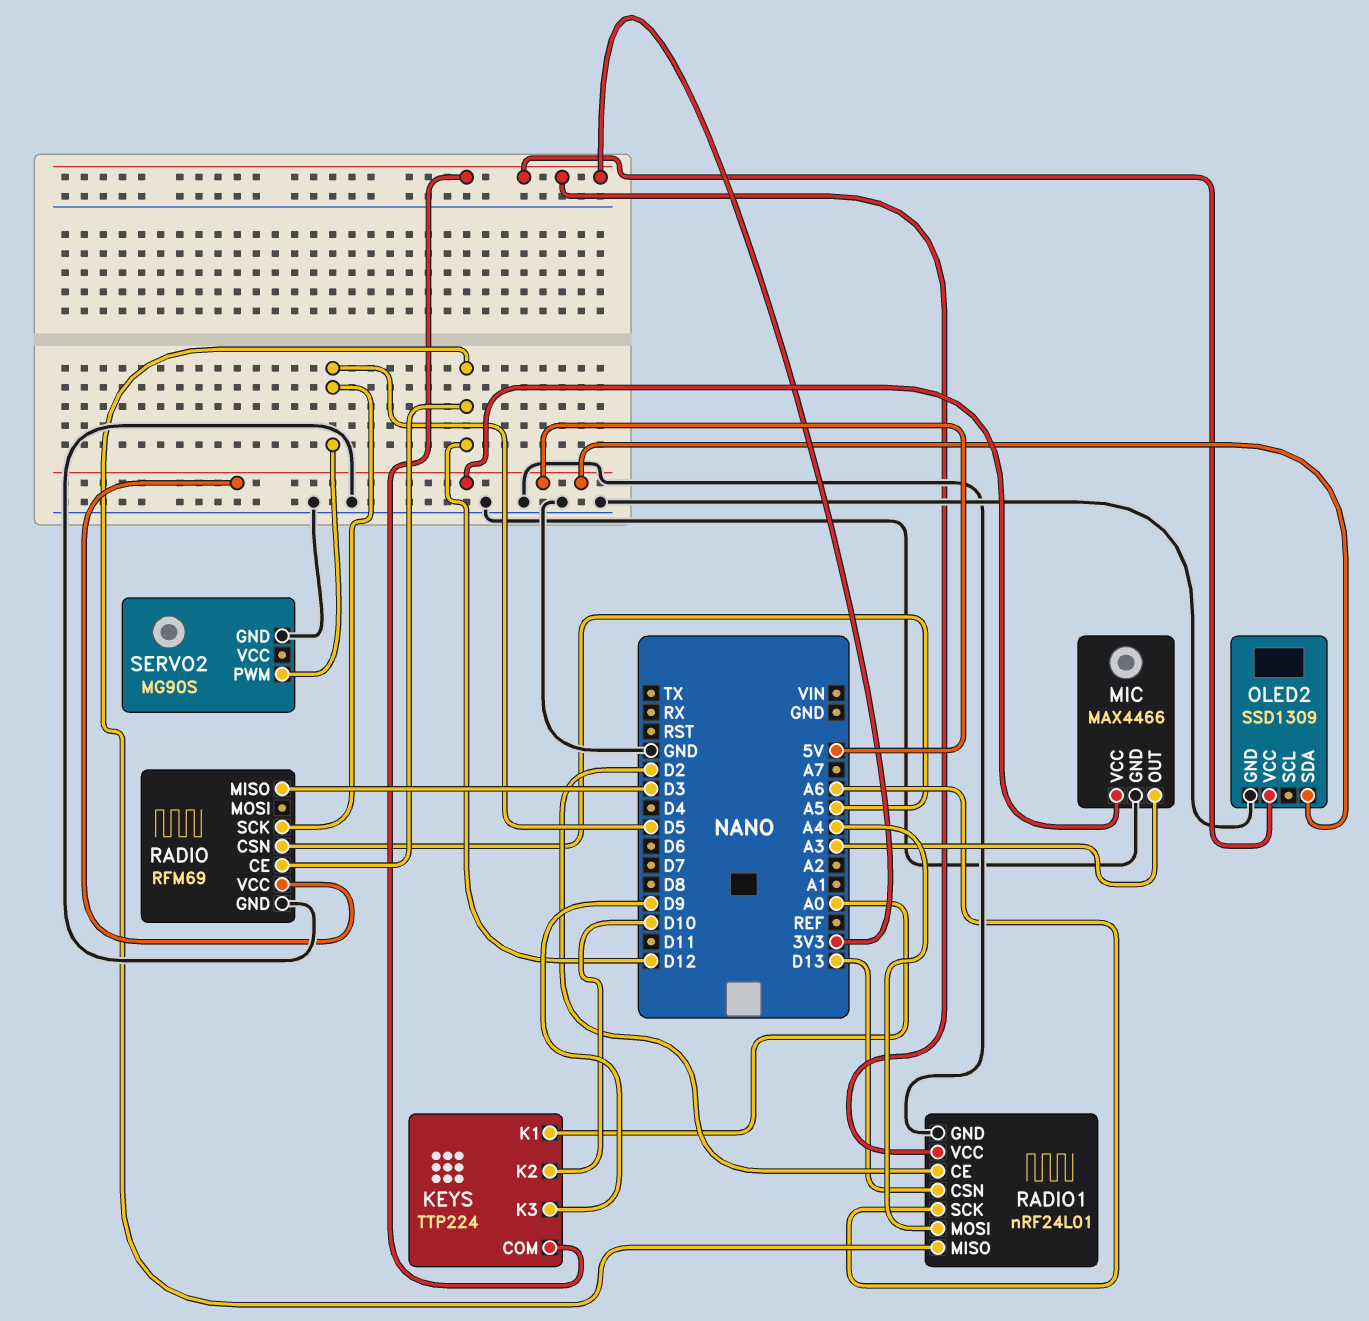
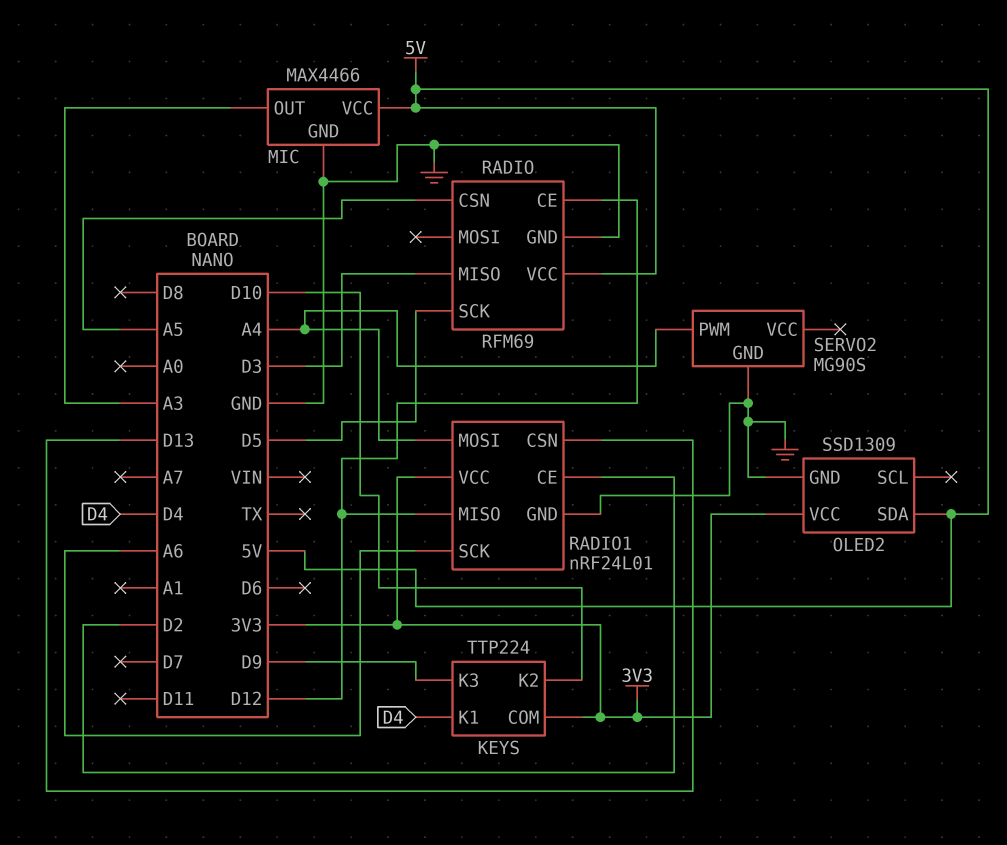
KEYS pin K1: A0 -> D4
SERVO2 pin PWM: D5 -> A4

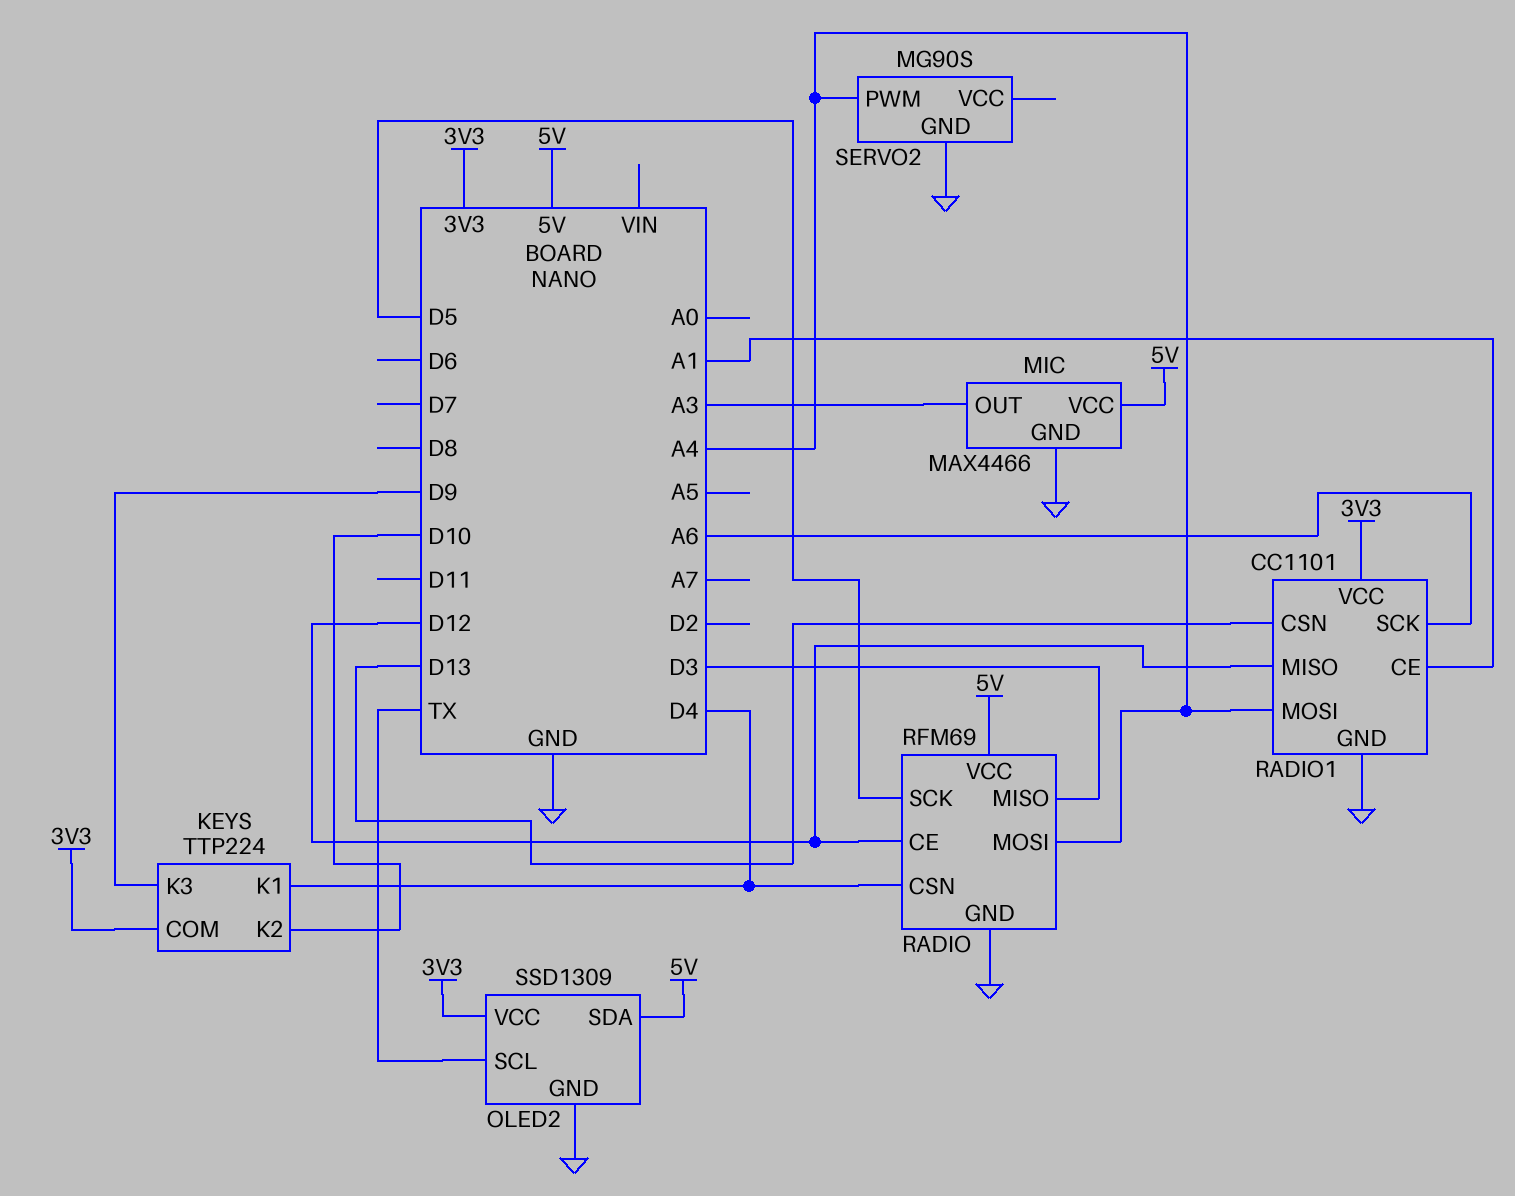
OLED2 pin SCL: none -> TX
RADIO pin CSN: A5 -> D4
RADIO pin MOSI: none -> A4
RADIO1: nRF24L01 -> CC1101
RADIO1 pin CE: D2 -> A1

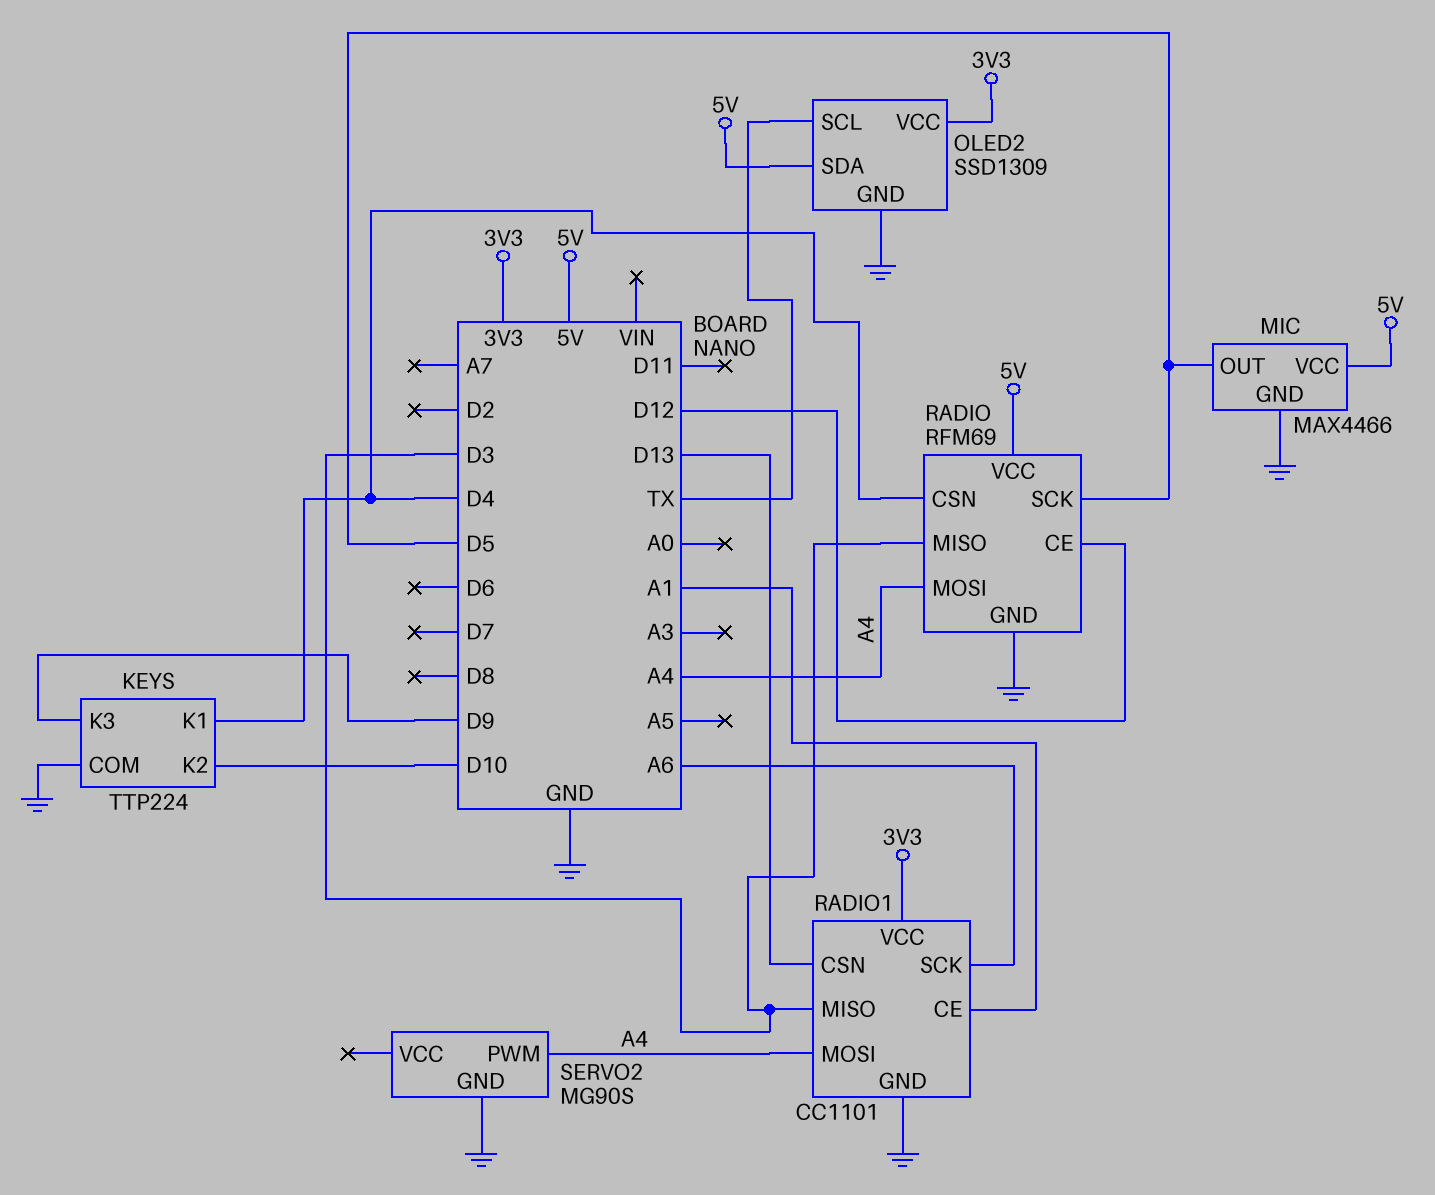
KEYS pin COM: 3V3 -> GND
MIC pin OUT: A3 -> D5
RADIO1 pin MISO: D12 -> D3

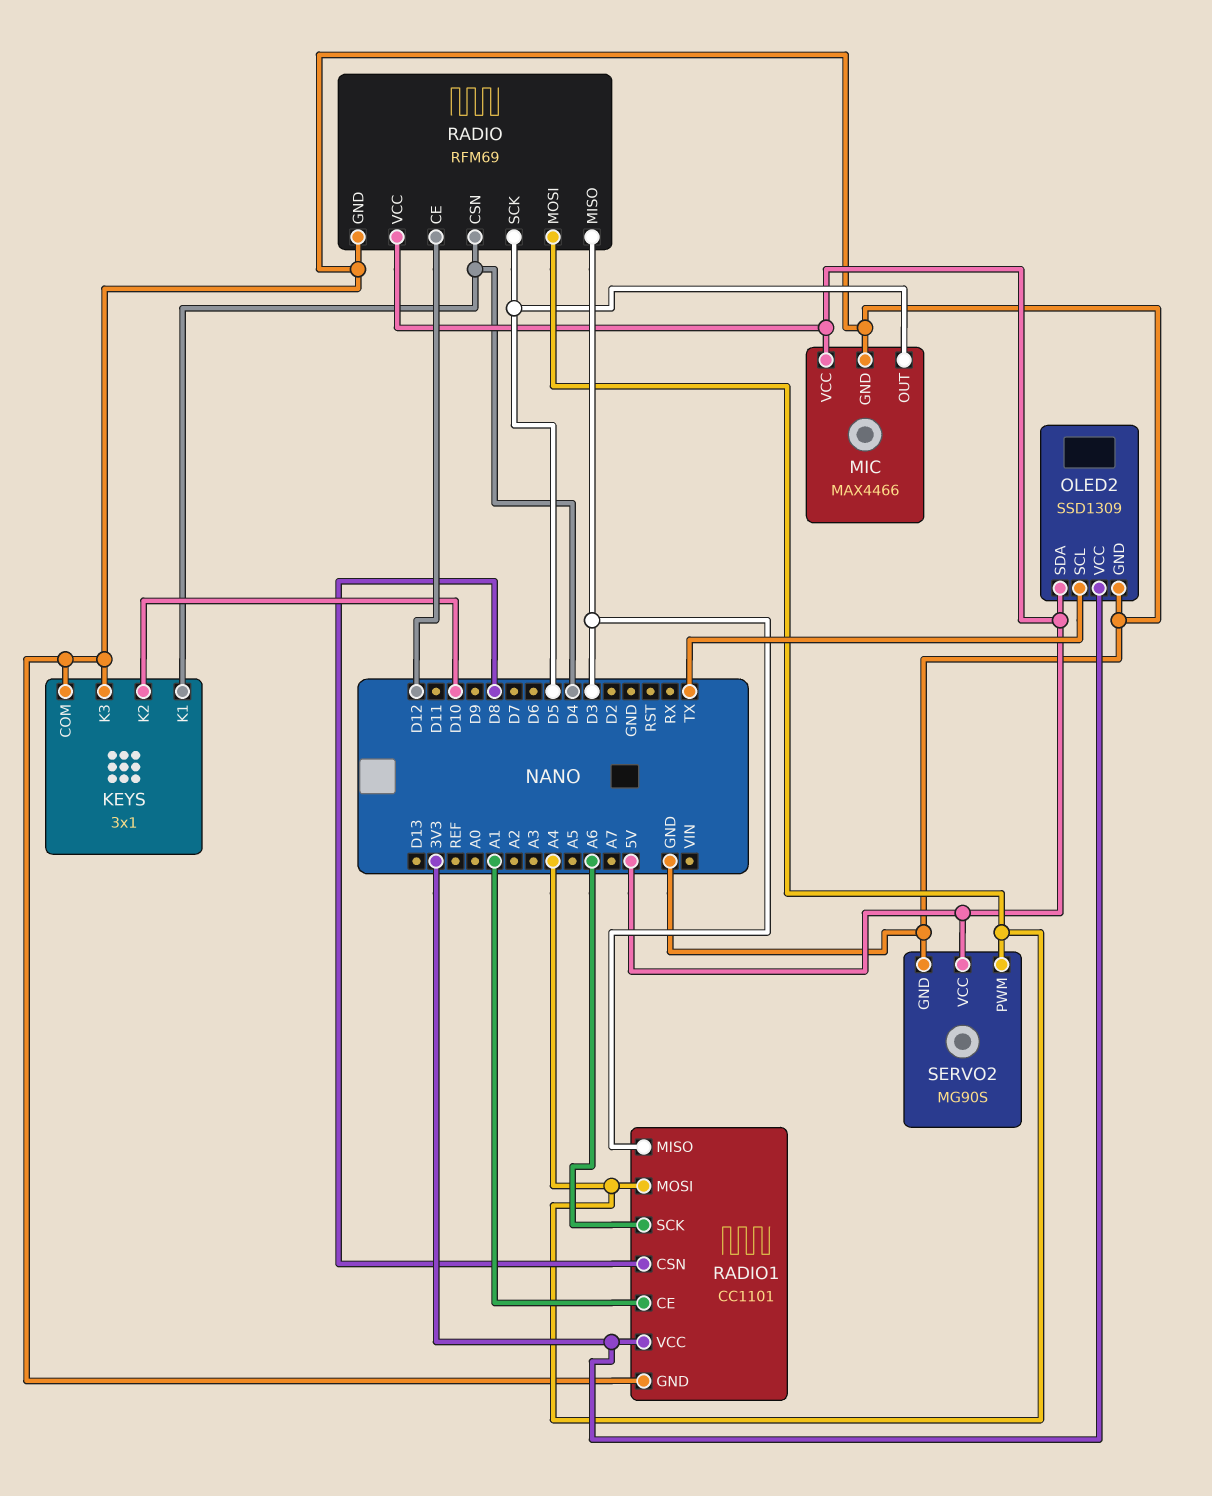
KEYS: TTP224 -> 3x1
KEYS pin K3: D9 -> GND
RADIO1 pin CSN: D13 -> D8
SERVO2 pin VCC: none -> 5V

